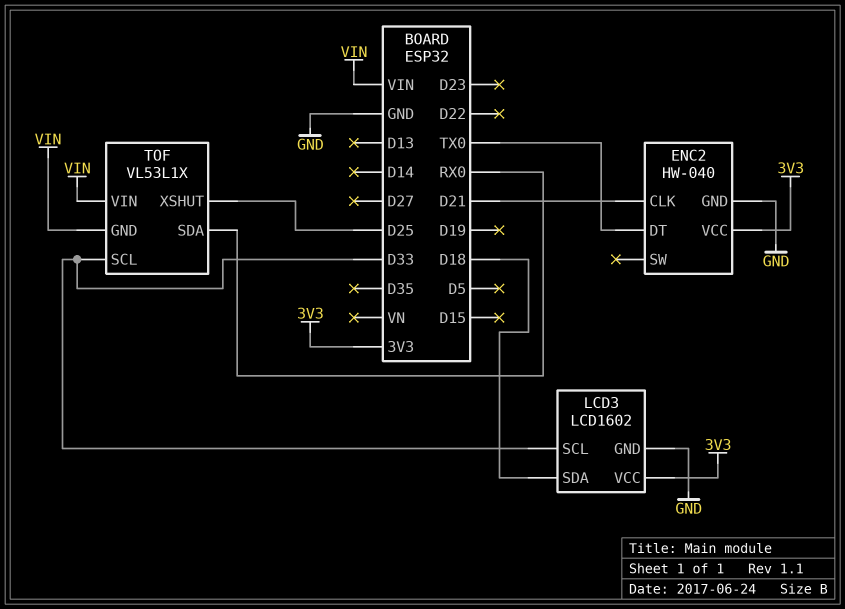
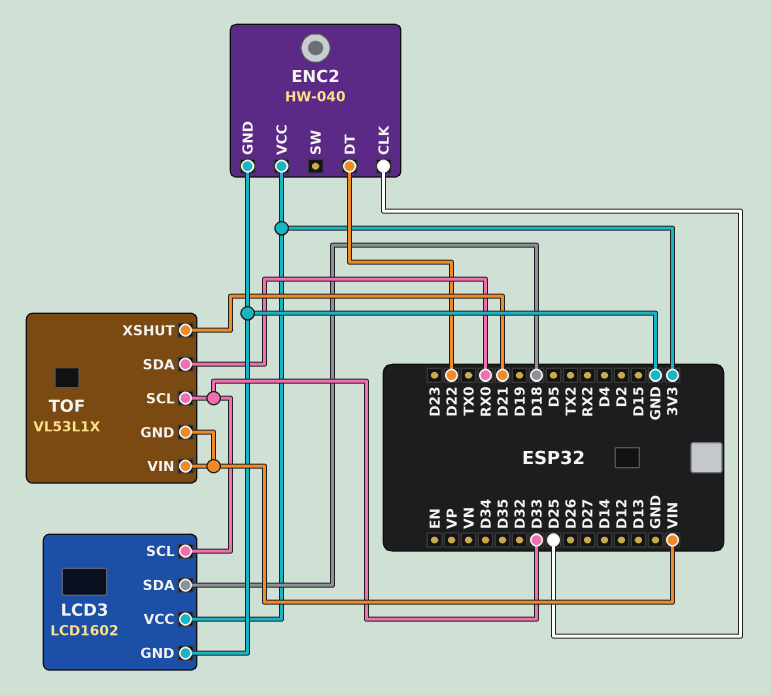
ENC2 pin CLK: D21 -> D25
ENC2 pin DT: TX0 -> D22
TOF pin XSHUT: D25 -> D21

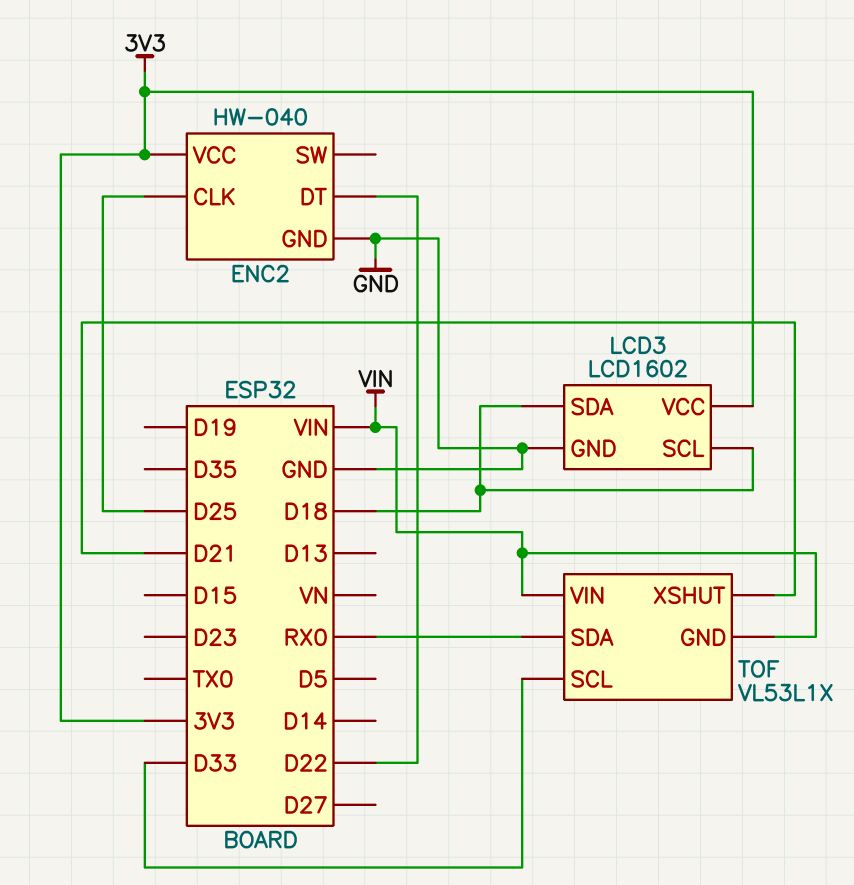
LCD3 pin SCL: D33 -> D18

